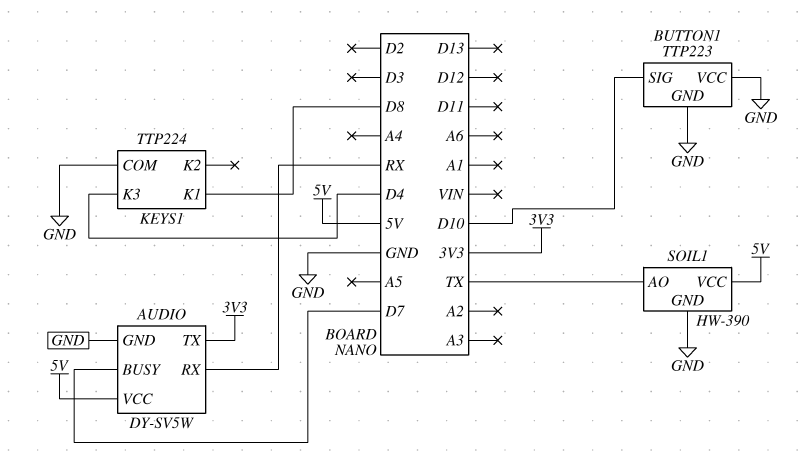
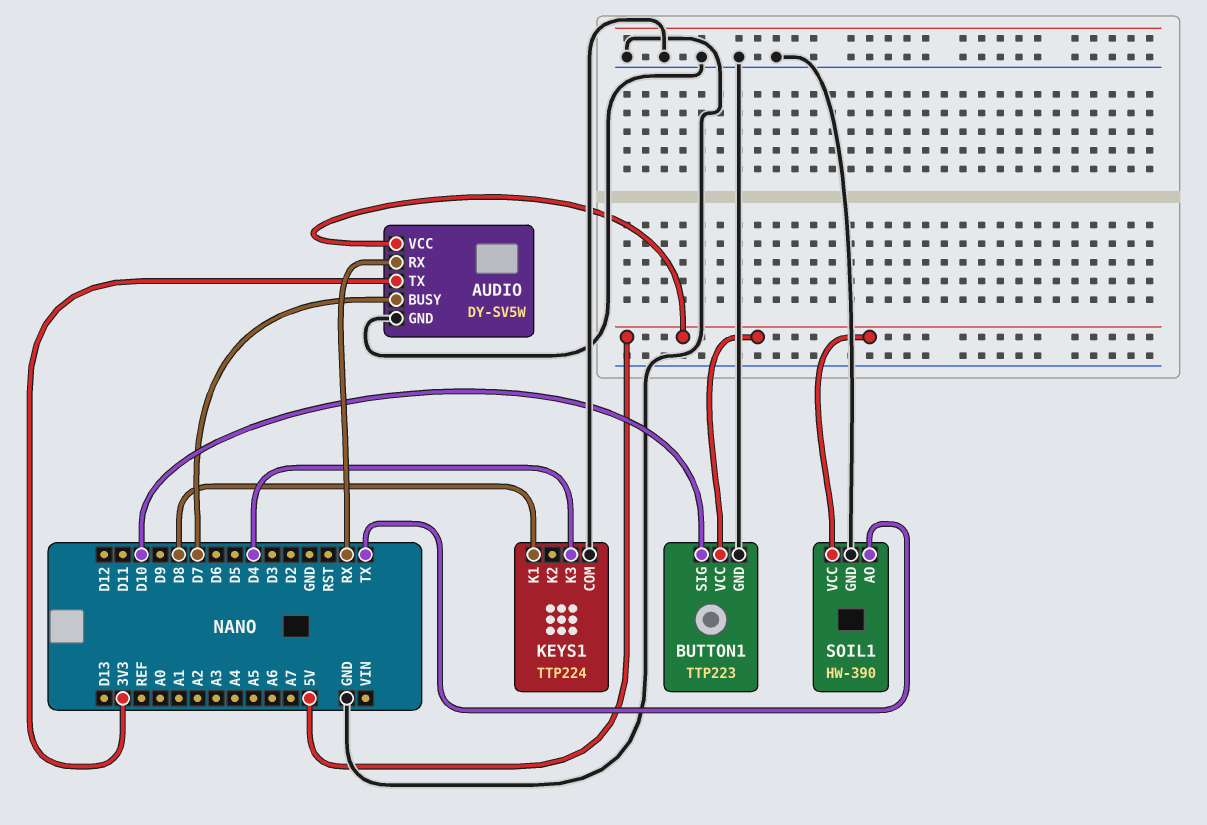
BUTTON1 pin VCC: GND -> 5V

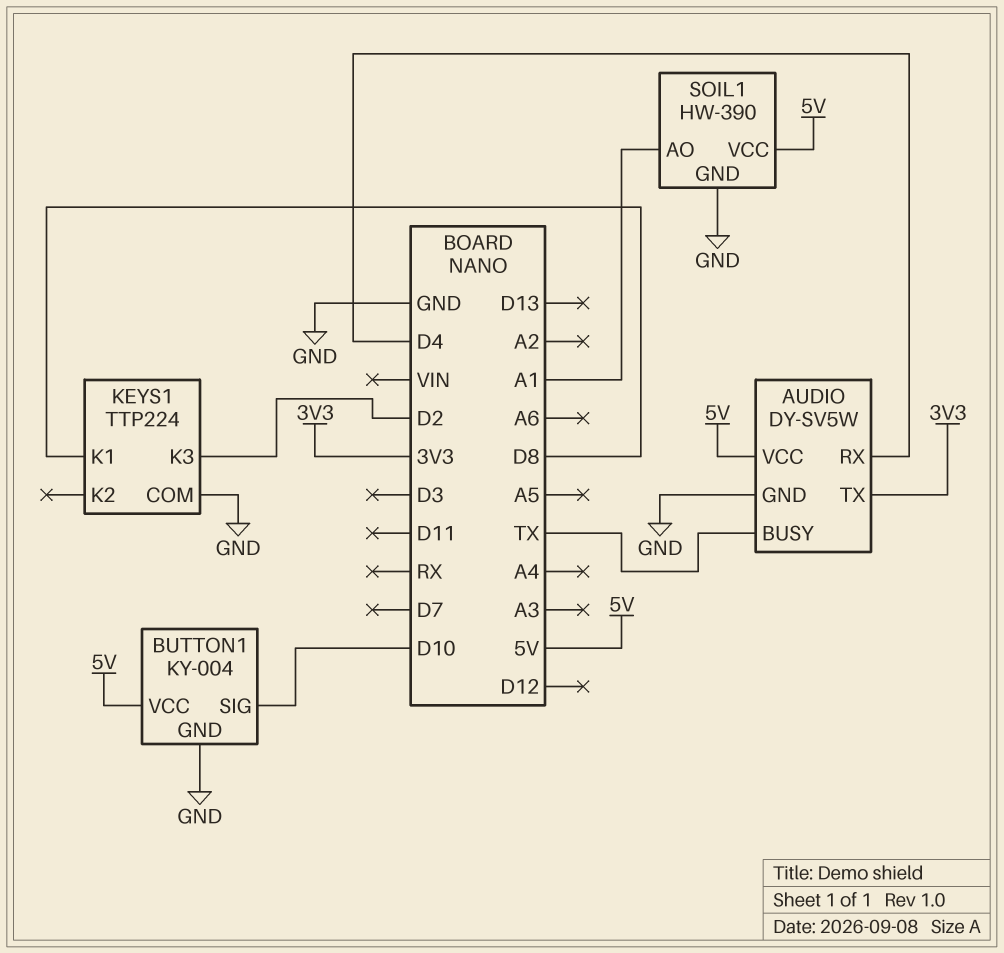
AUDIO pin BUSY: D7 -> TX
AUDIO pin RX: RX -> D4
BUTTON1: TTP223 -> KY-004
KEYS1 pin K3: D4 -> D2
SOIL1 pin AO: TX -> A1

